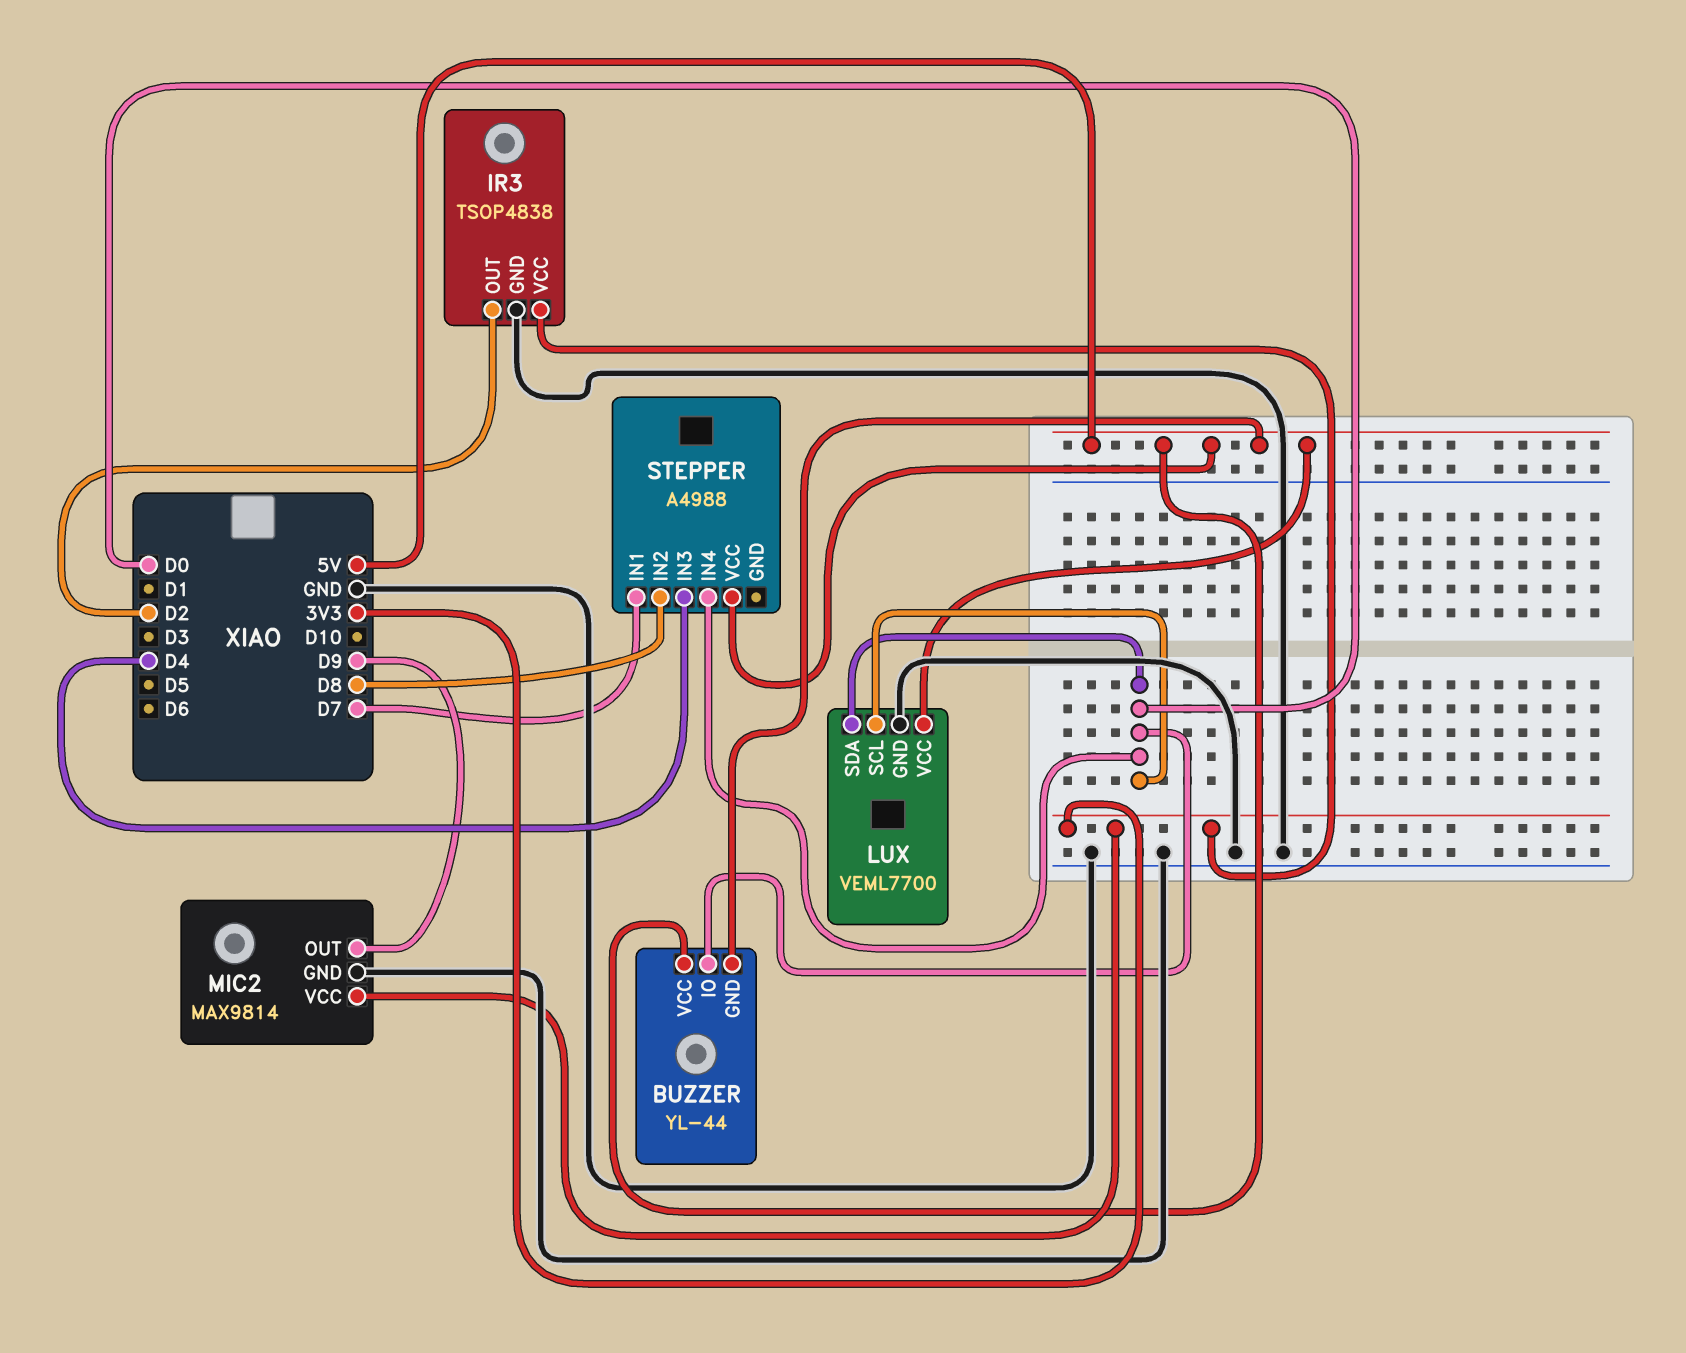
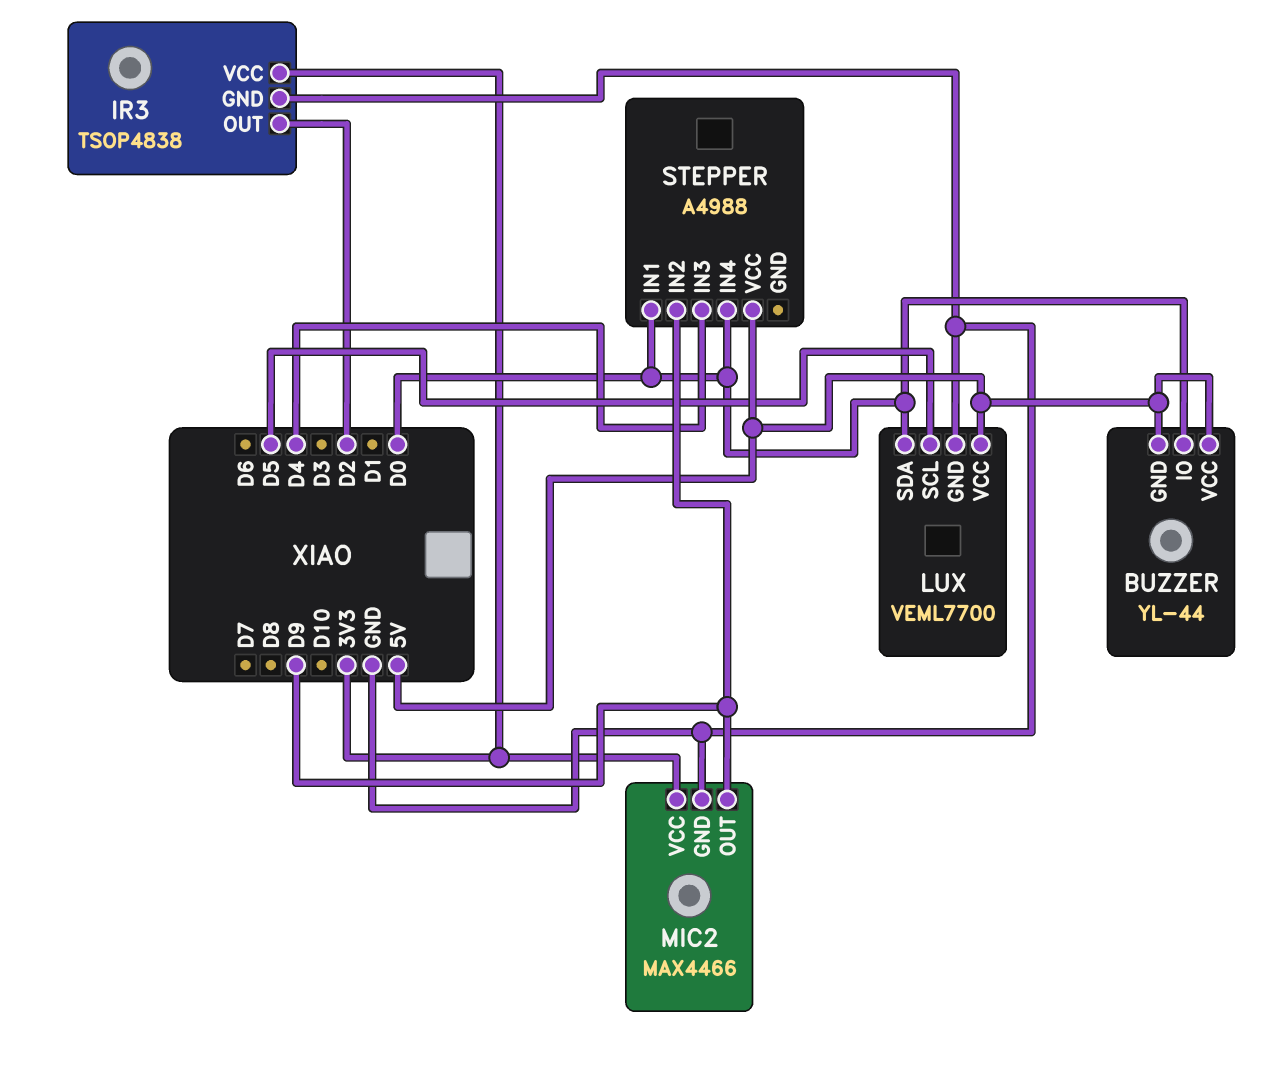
LUX pin SCL: D0 -> D5
MIC2: MAX9814 -> MAX4466
STEPPER pin IN1: D7 -> D0
STEPPER pin IN2: D8 -> D9

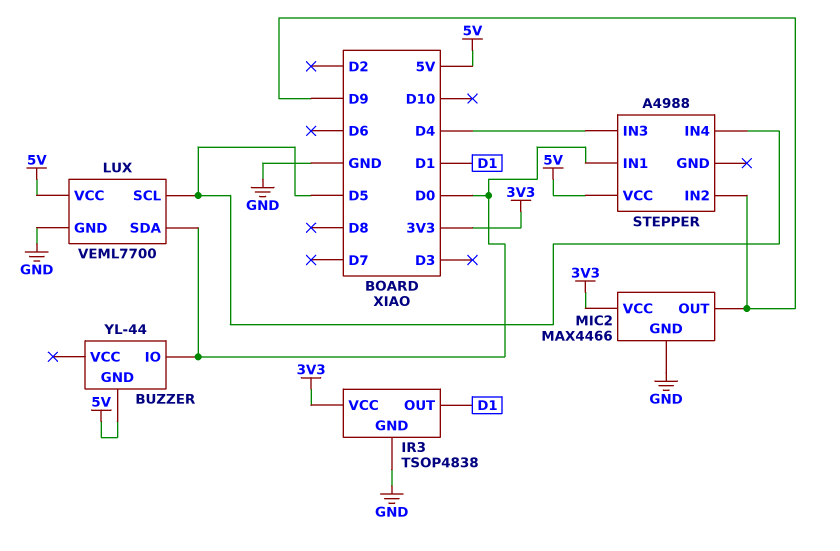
BUZZER pin VCC: 5V -> none
IR3 pin OUT: D2 -> D1
STEPPER pin IN4: D0 -> D5

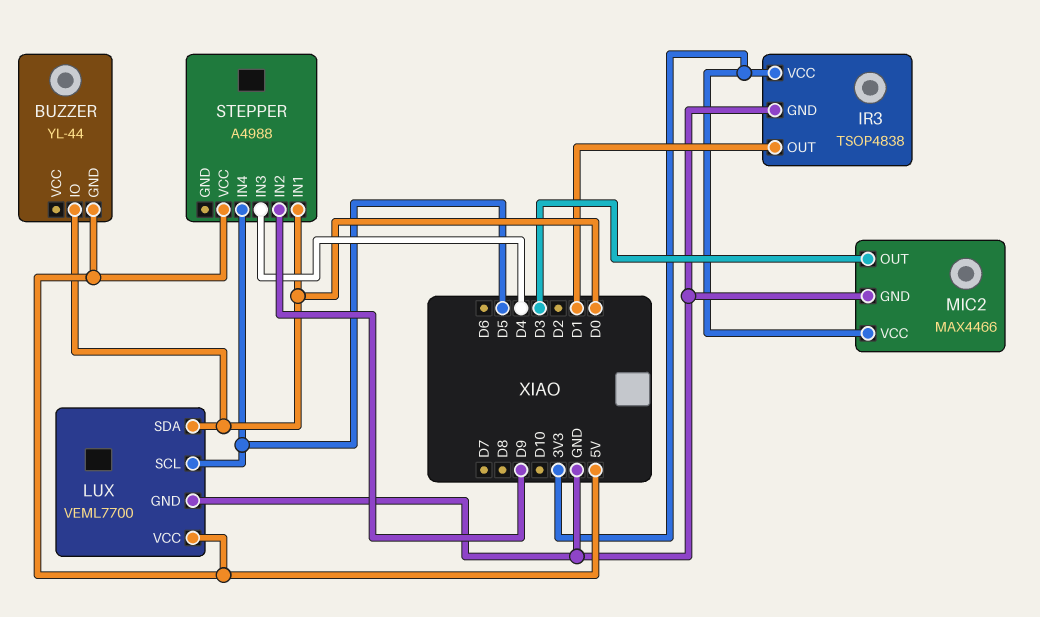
MIC2 pin OUT: D9 -> D3

